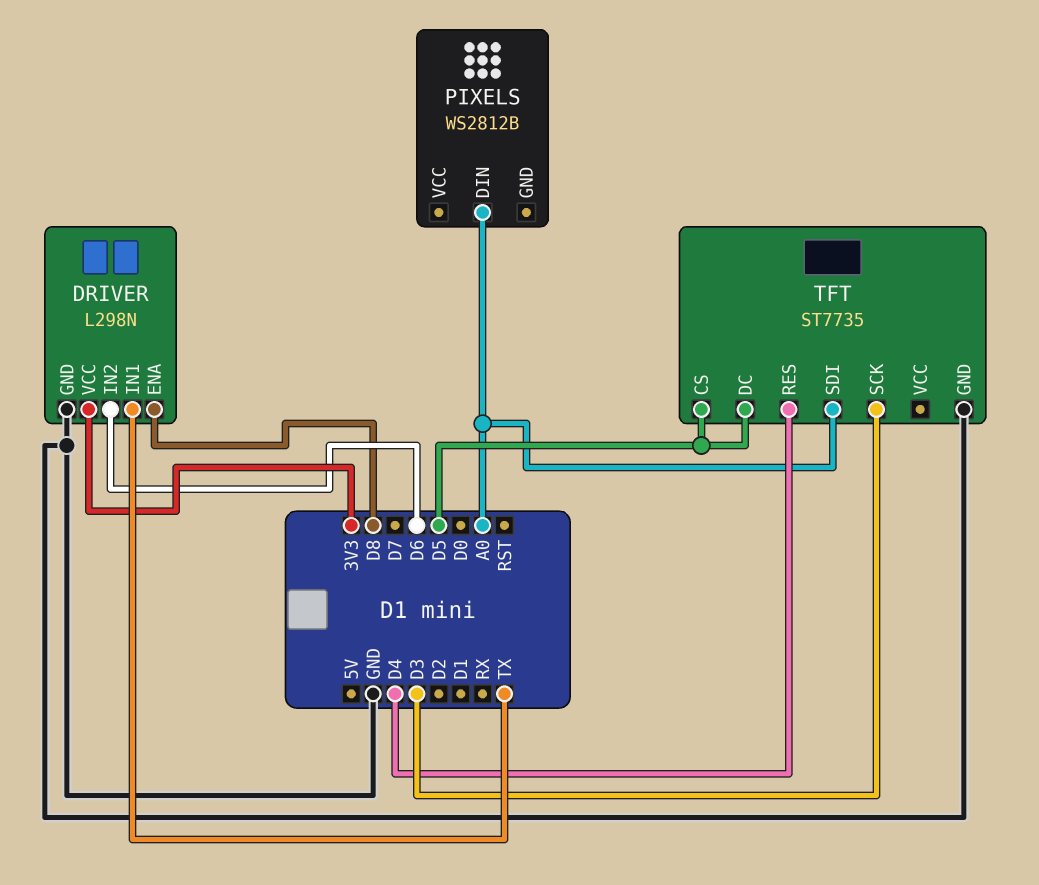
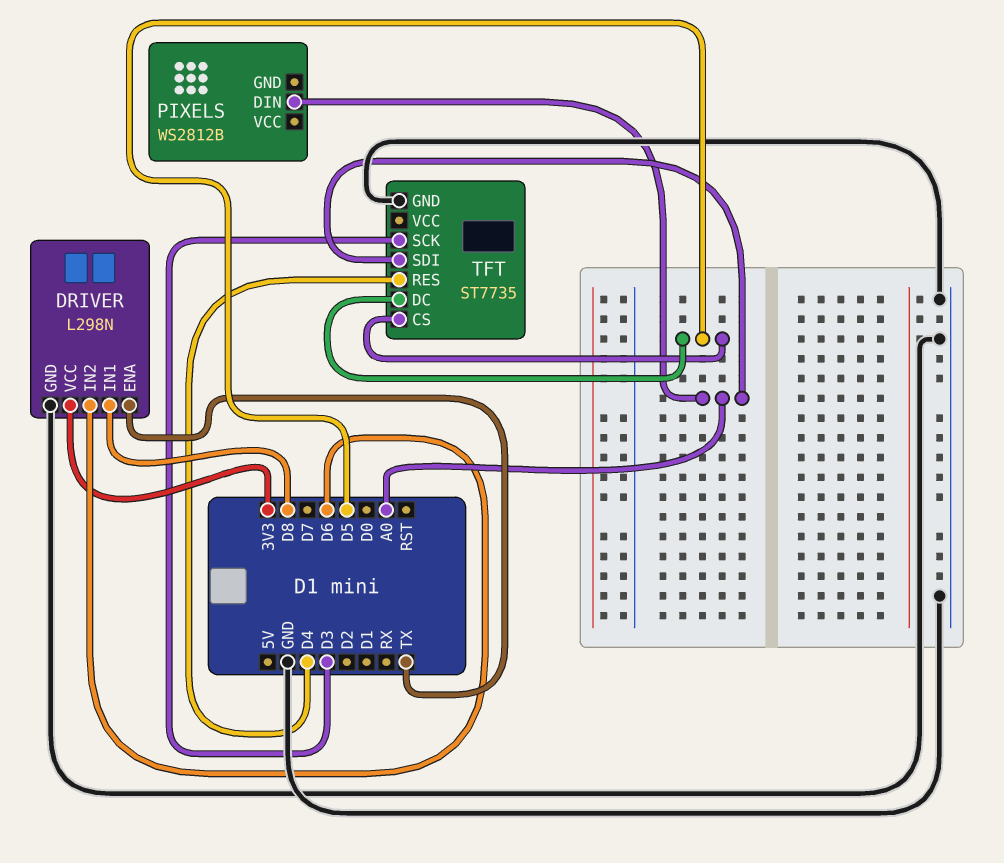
DRIVER pin ENA: D8 -> TX
DRIVER pin IN1: TX -> D8

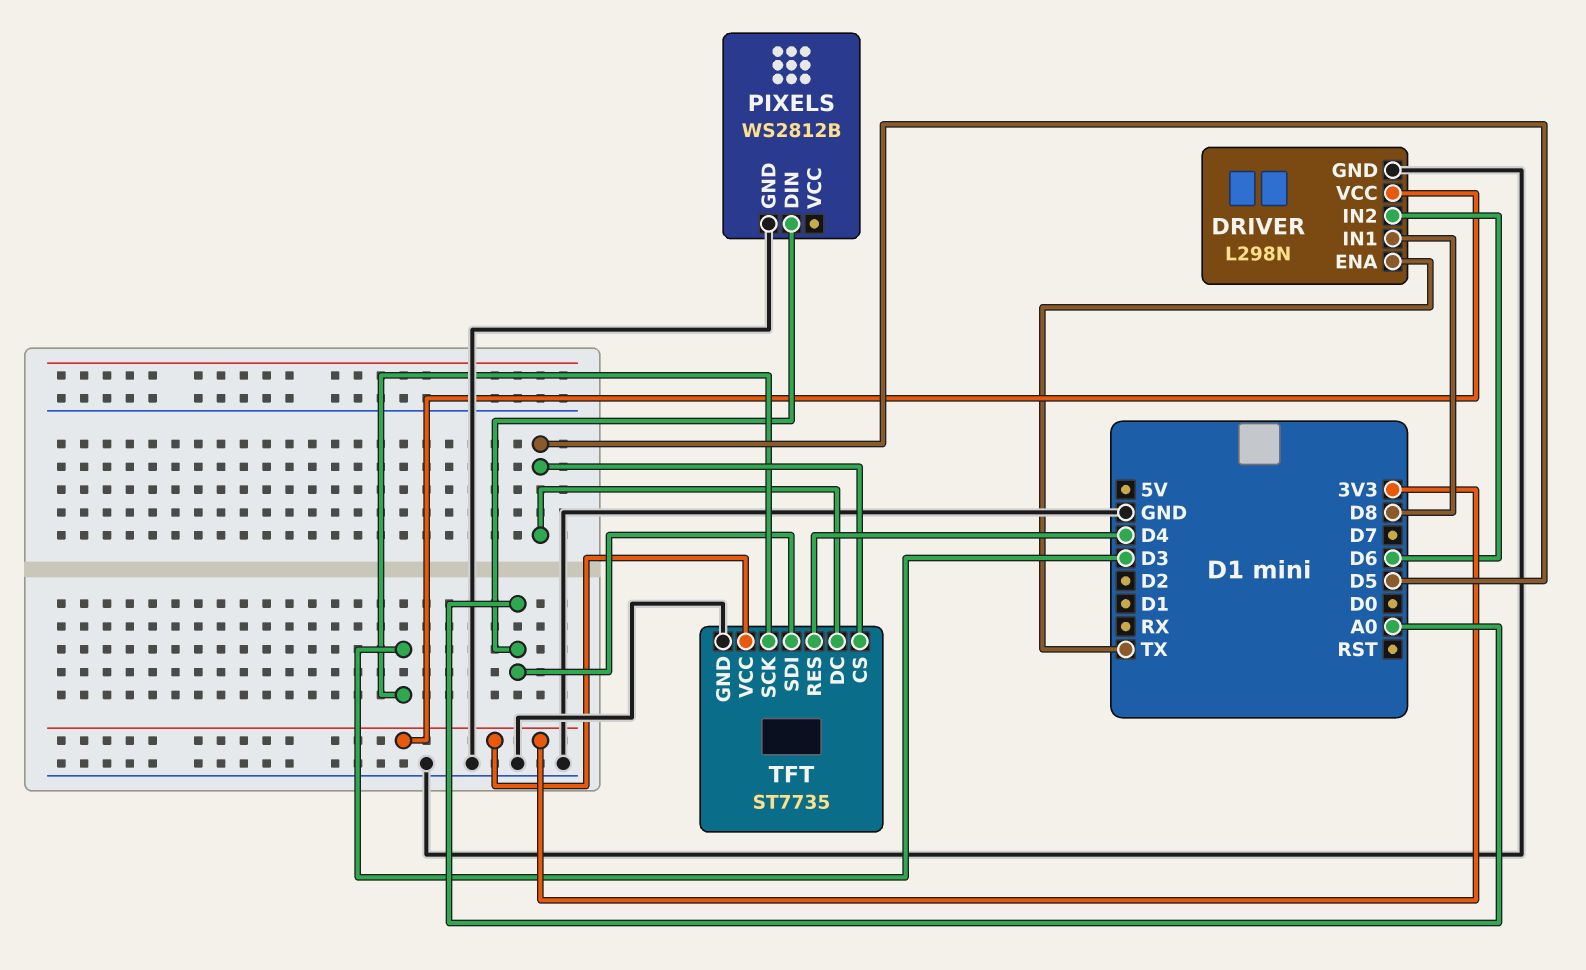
PIXELS pin GND: none -> GND
TFT pin VCC: none -> 3V3

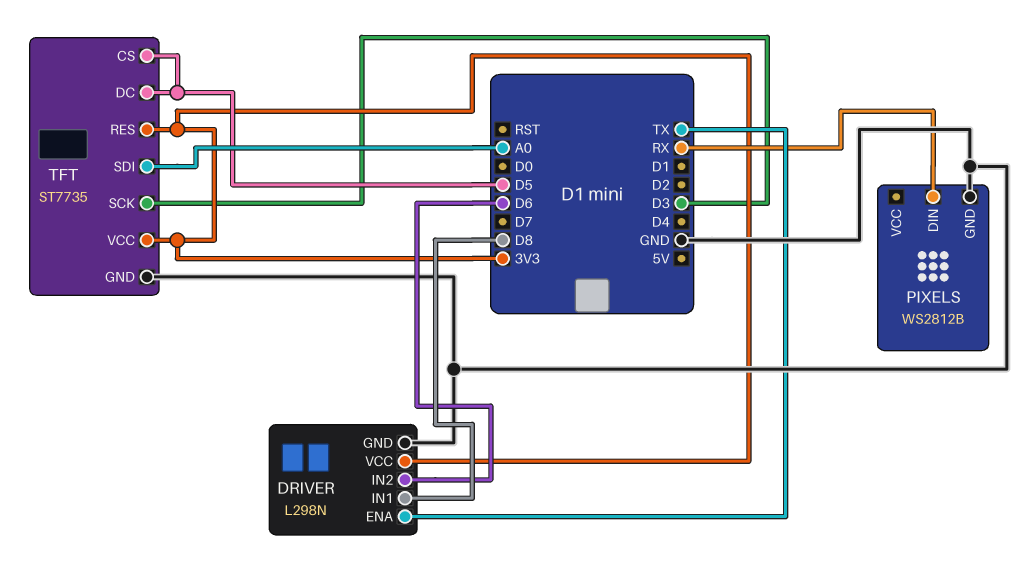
PIXELS pin DIN: A0 -> RX
TFT pin RES: D4 -> 3V3

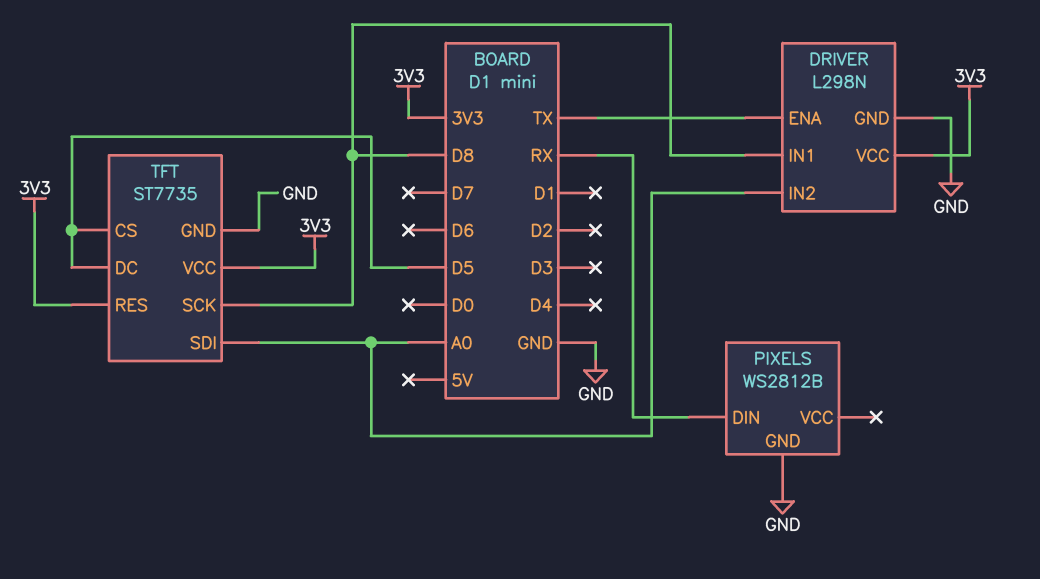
DRIVER pin IN2: D6 -> A0
TFT pin SCK: D3 -> D8

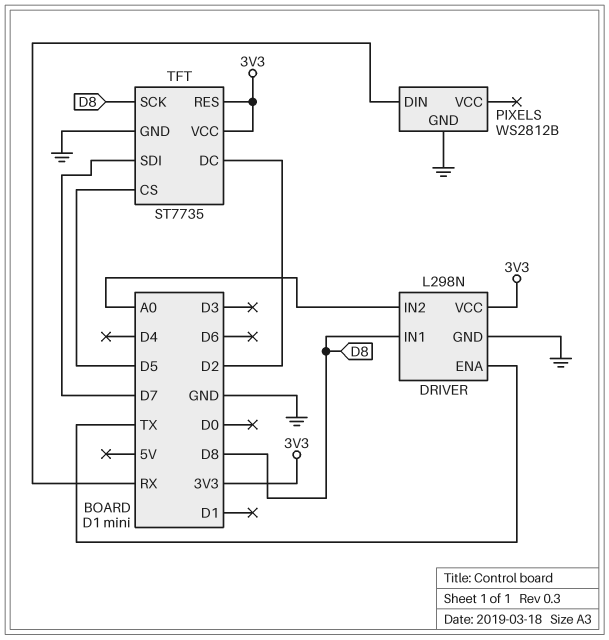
TFT pin DC: D5 -> D2
TFT pin SDI: A0 -> D7

